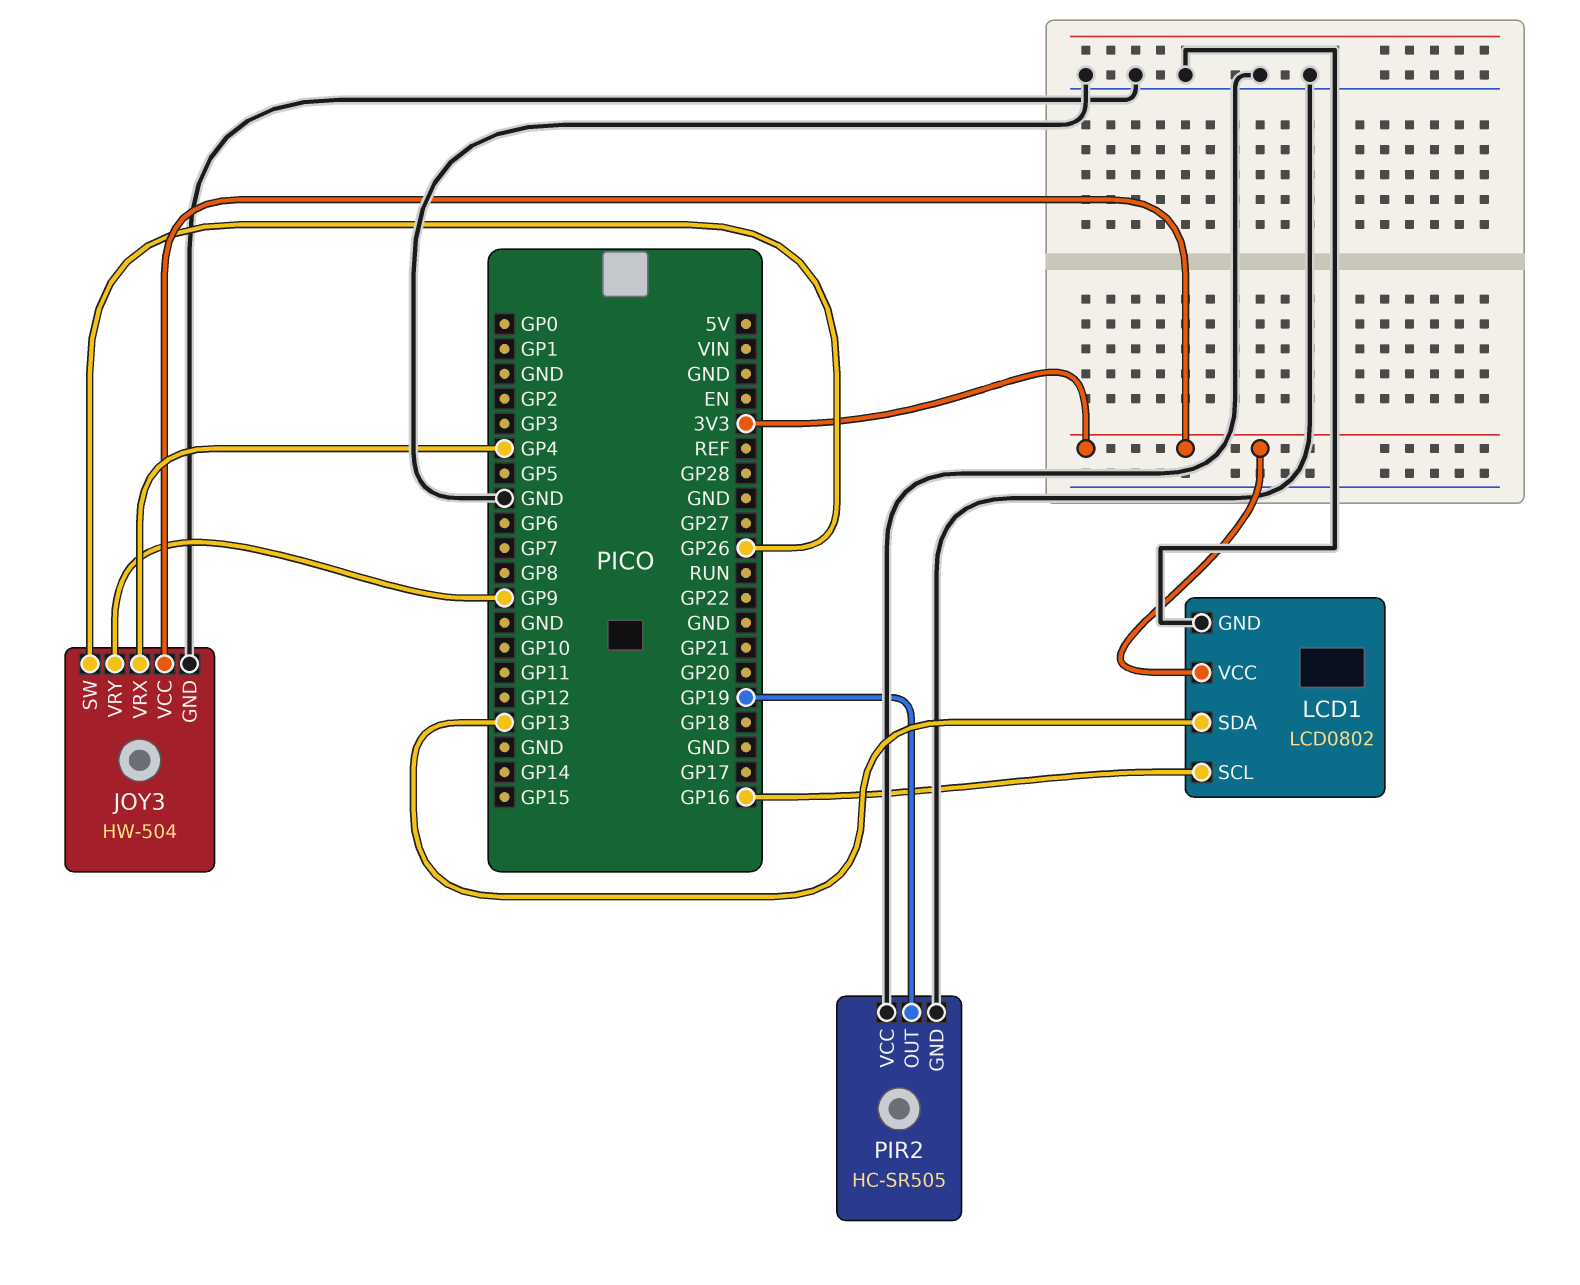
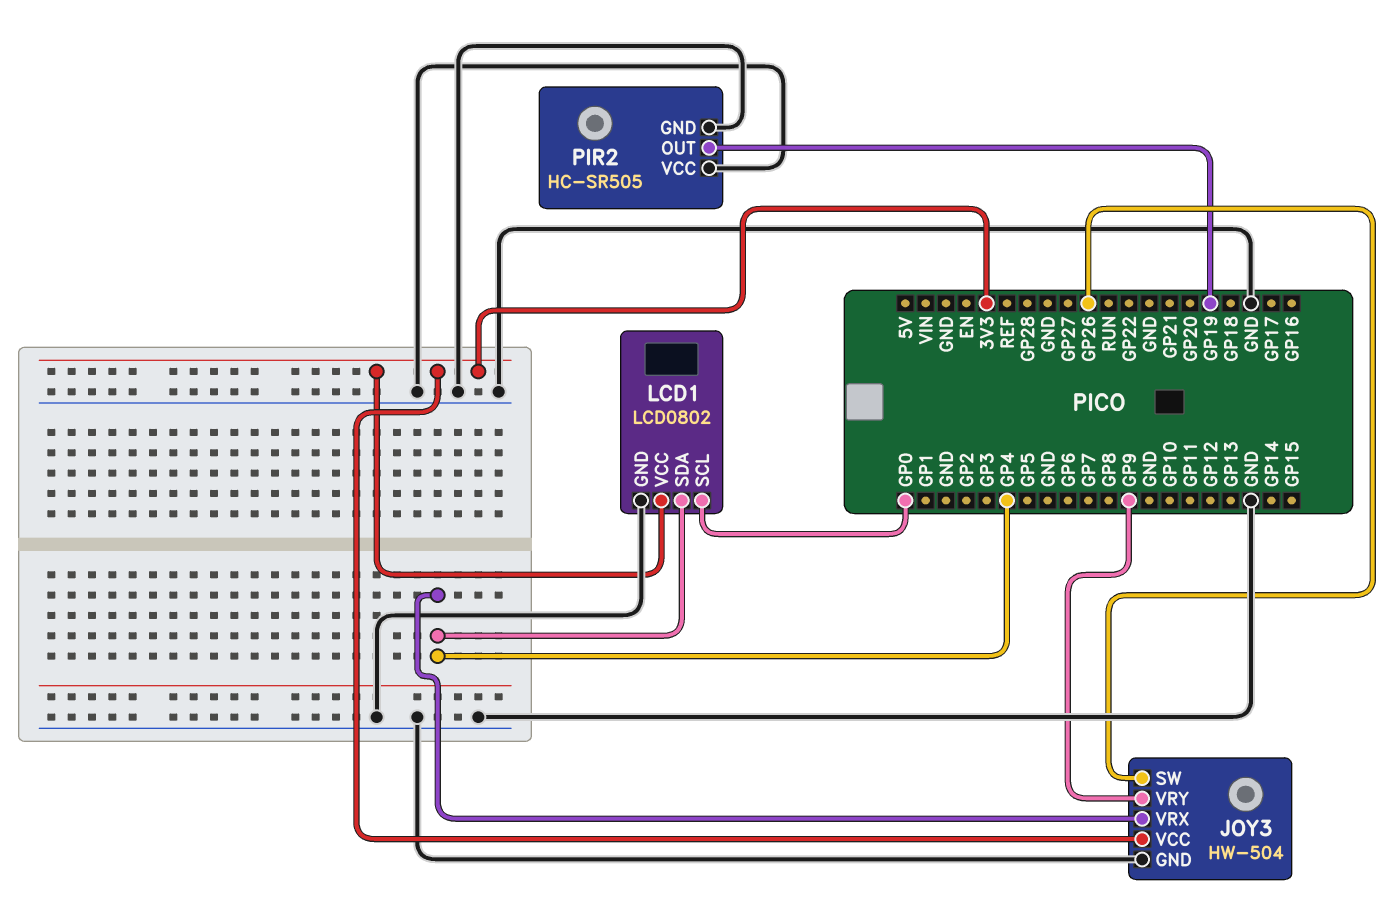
LCD1 pin SCL: GP16 -> GP0
LCD1 pin SDA: GP13 -> GP4

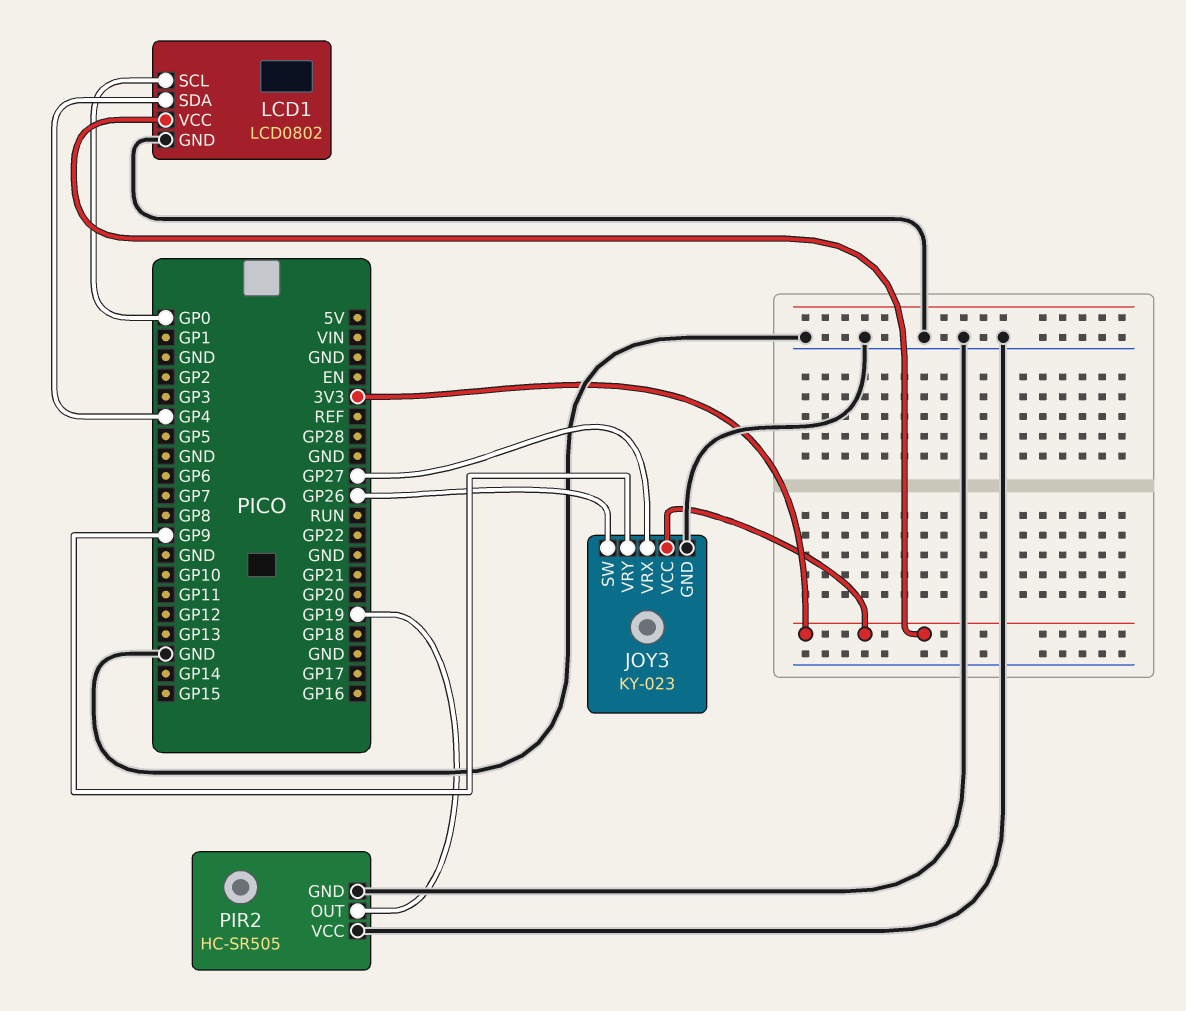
JOY3: HW-504 -> KY-023
JOY3 pin VRX: GP4 -> GP27

